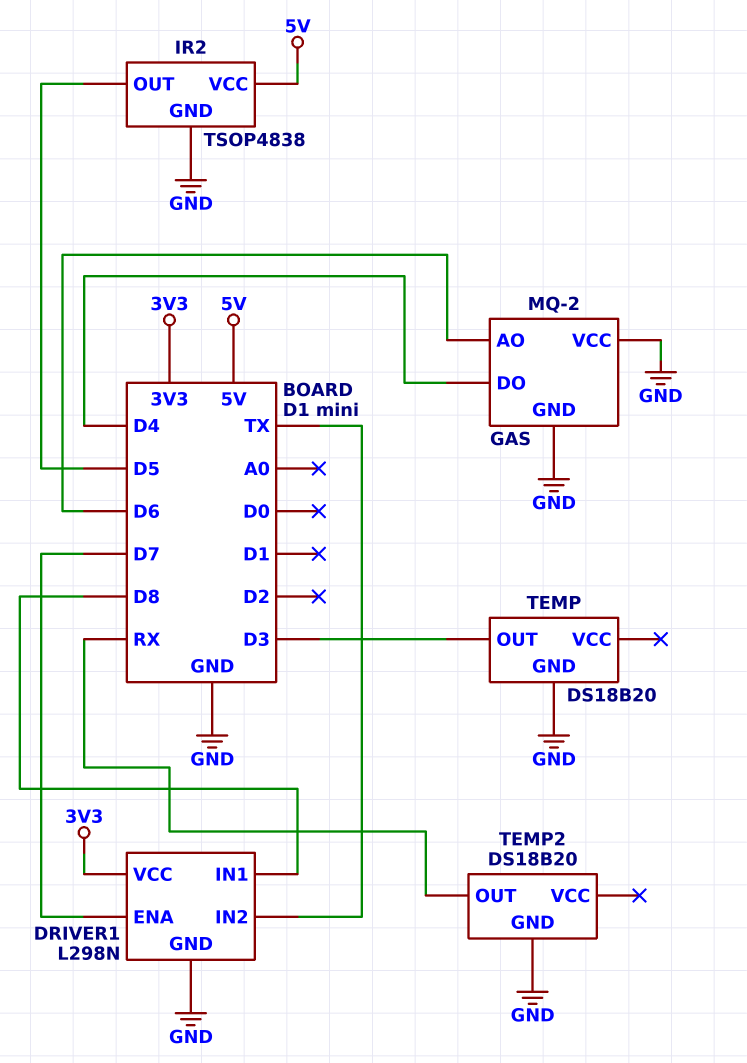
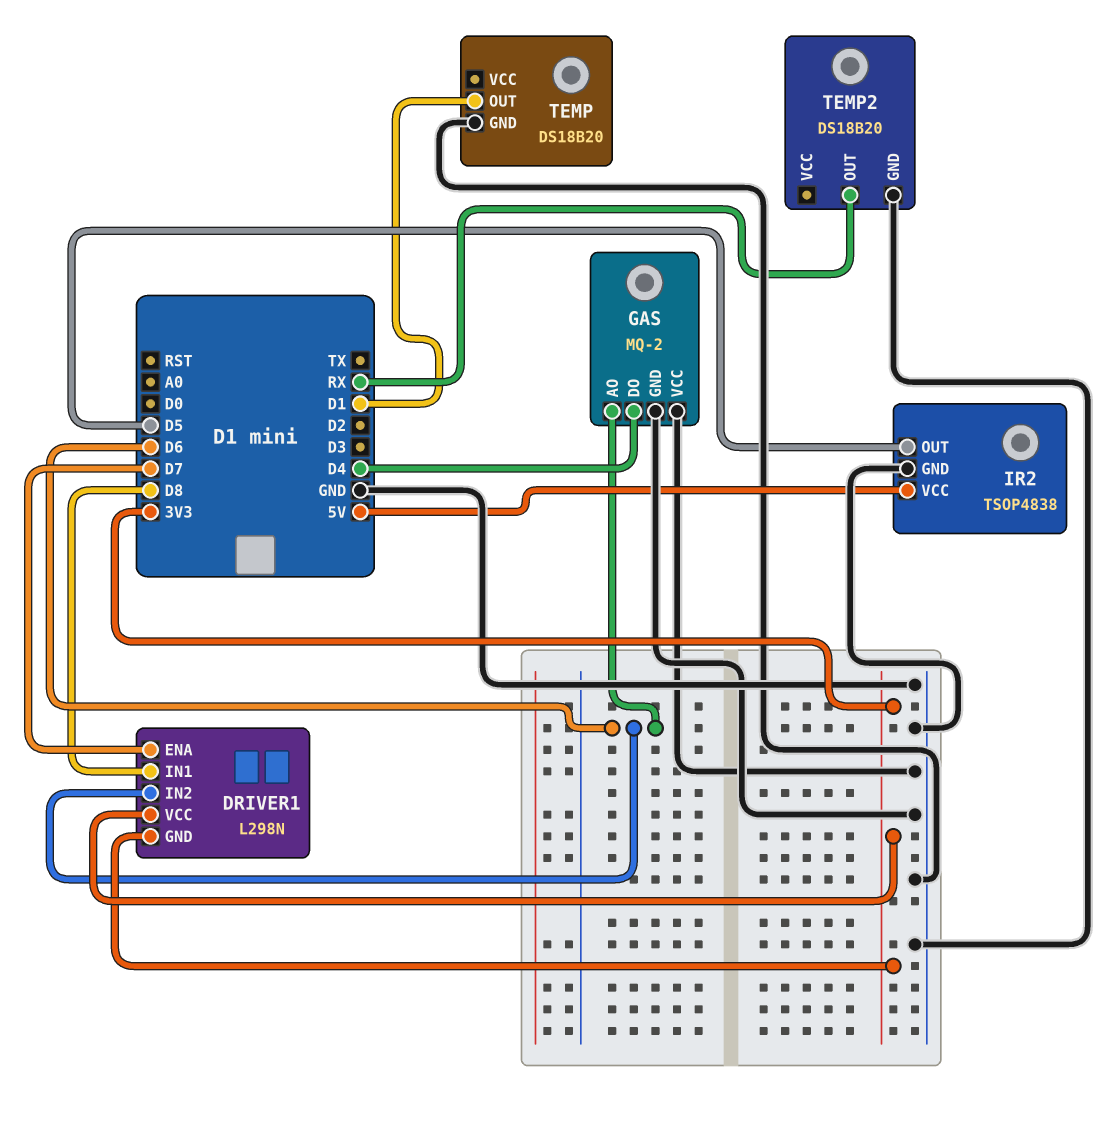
DRIVER1 pin GND: GND -> 3V3
DRIVER1 pin IN2: TX -> D6
TEMP pin OUT: D3 -> D1

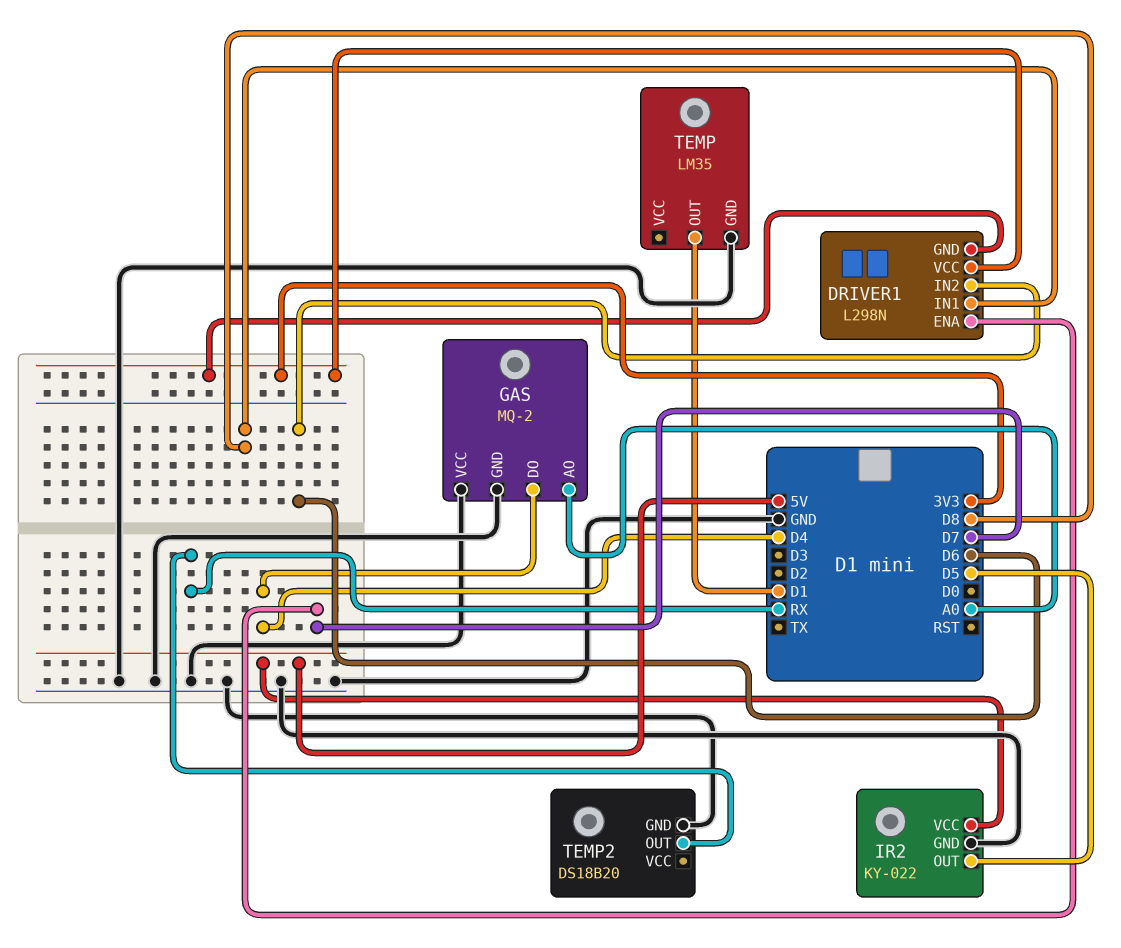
GAS pin AO: D6 -> A0
IR2: TSOP4838 -> KY-022
TEMP: DS18B20 -> LM35

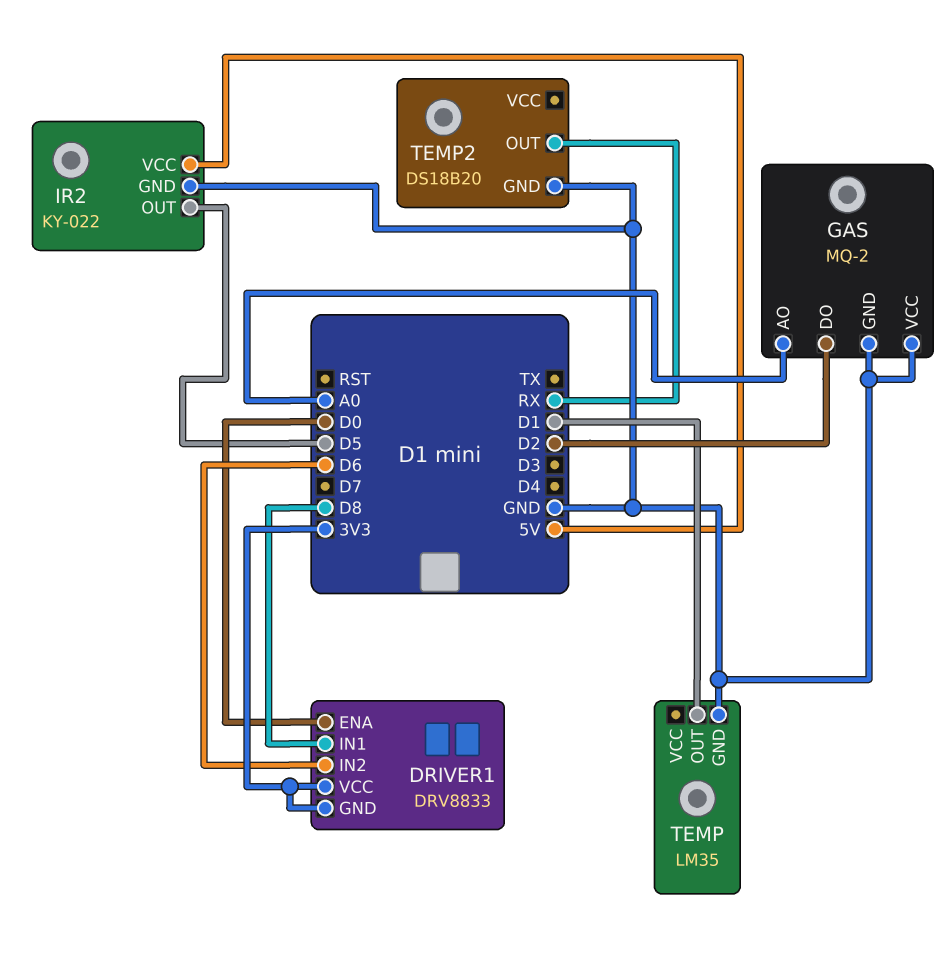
DRIVER1: L298N -> DRV8833
DRIVER1 pin ENA: D7 -> D0
GAS pin DO: D4 -> D2

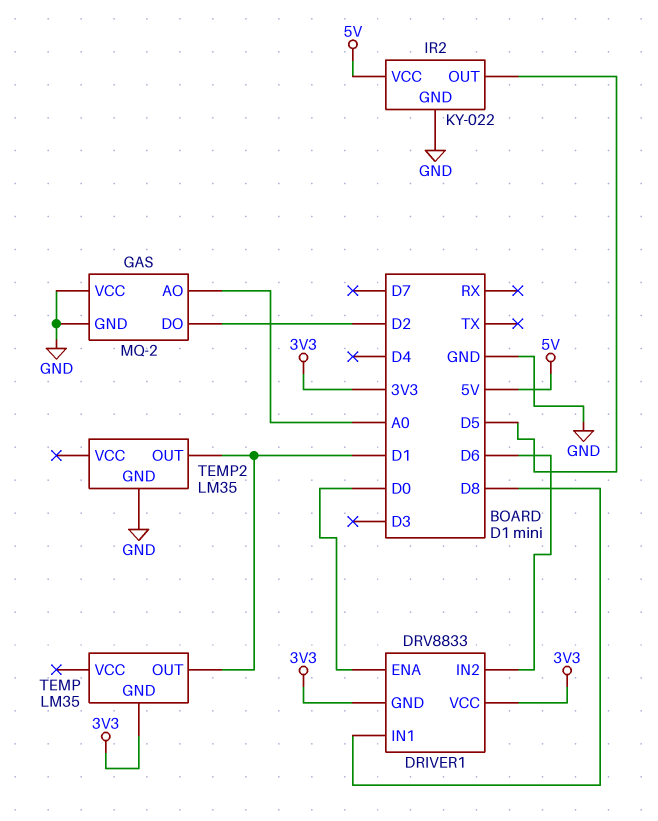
TEMP pin GND: GND -> 3V3
TEMP2: DS18B20 -> LM35
TEMP2 pin OUT: RX -> D1

